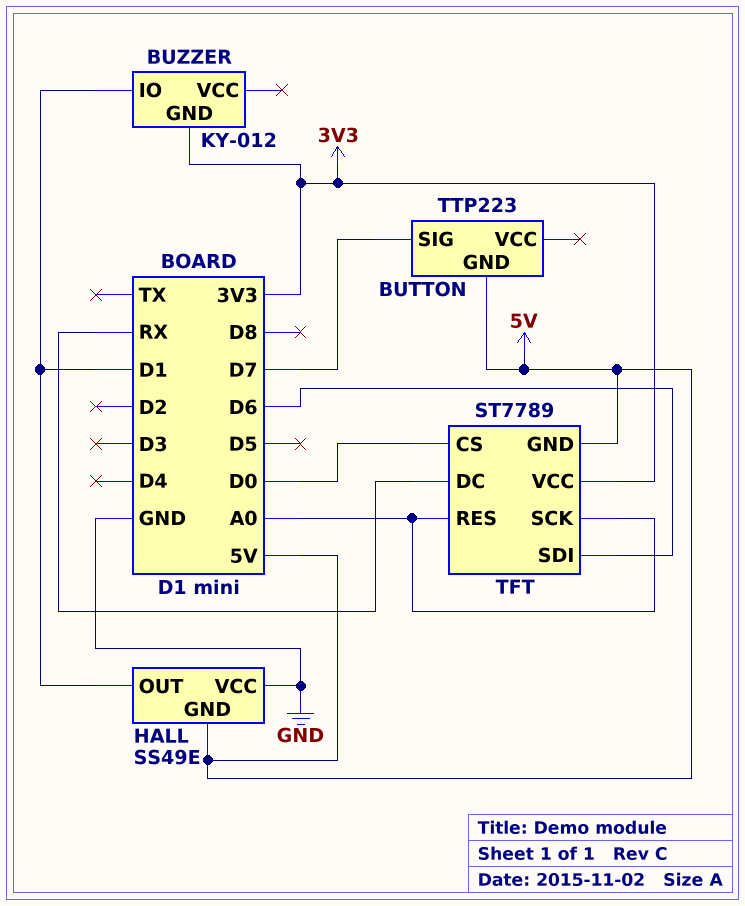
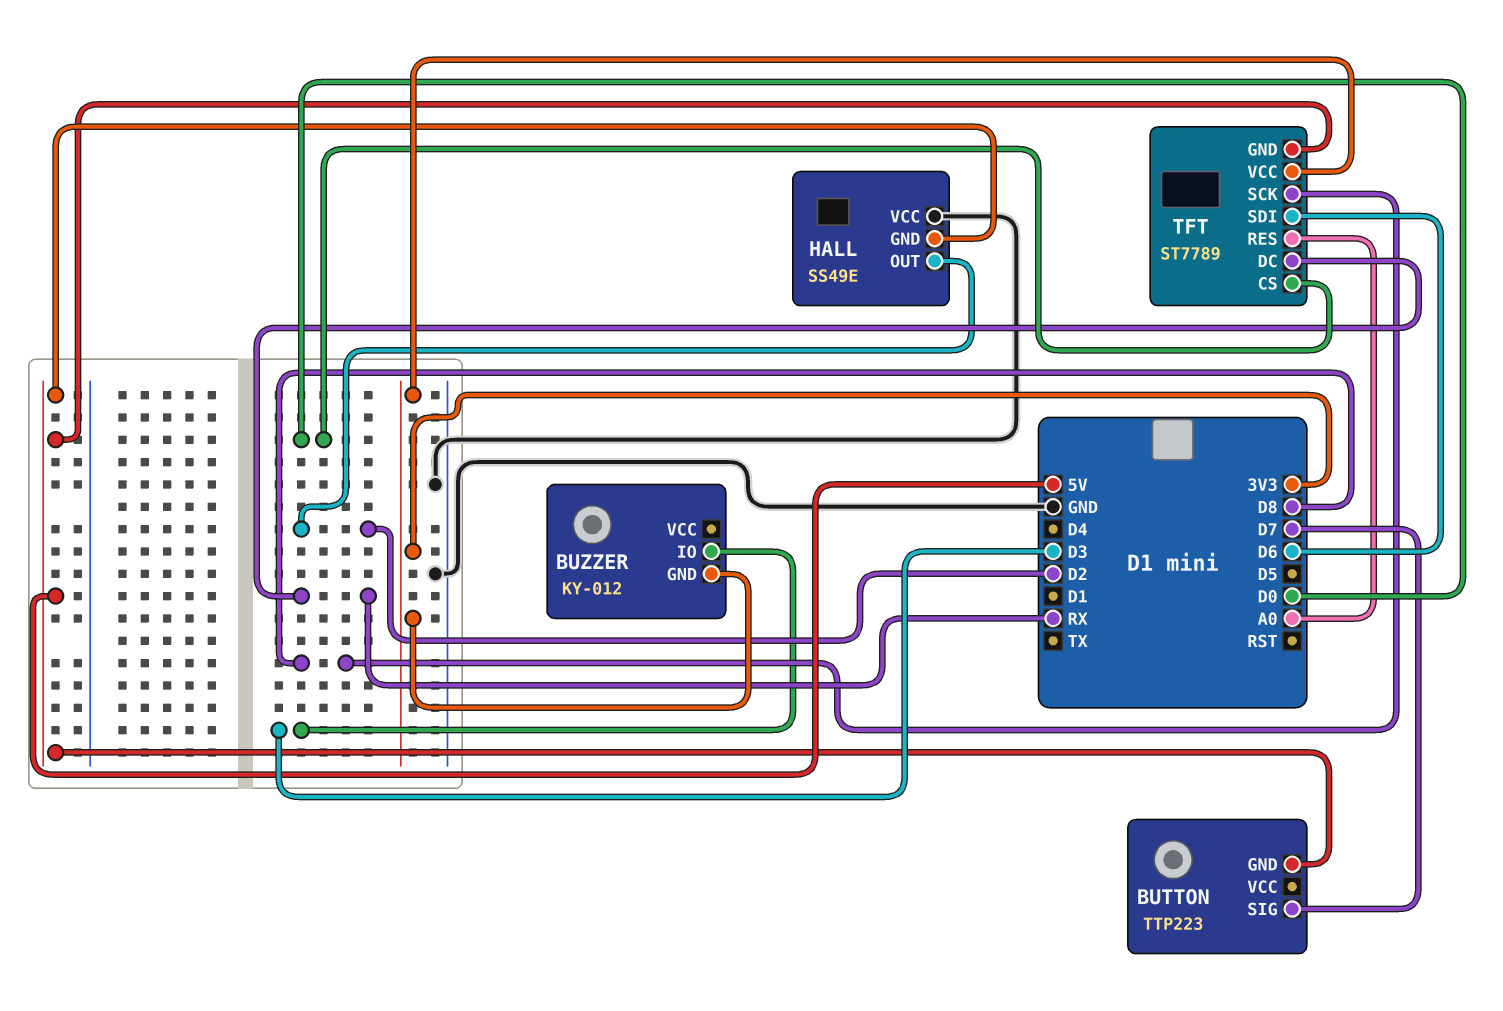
BUZZER pin IO: D1 -> D3
HALL pin OUT: D1 -> D2
TFT pin SCK: A0 -> D8

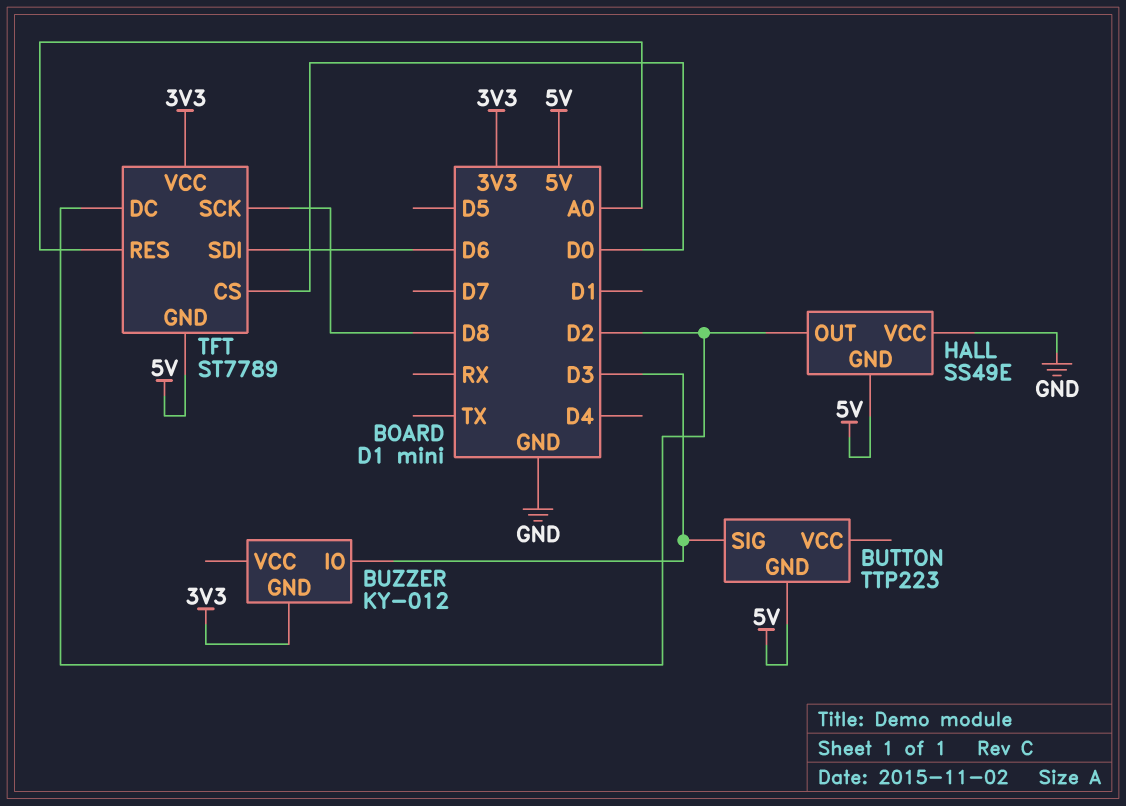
BUTTON pin SIG: D7 -> D3
TFT pin DC: RX -> D2

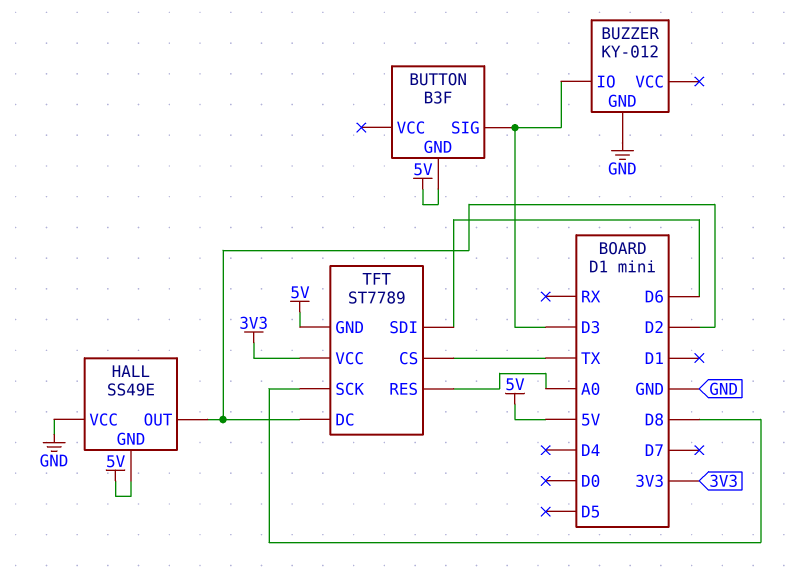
BUTTON: TTP223 -> B3F
BUZZER pin GND: 3V3 -> GND
TFT pin CS: D0 -> TX

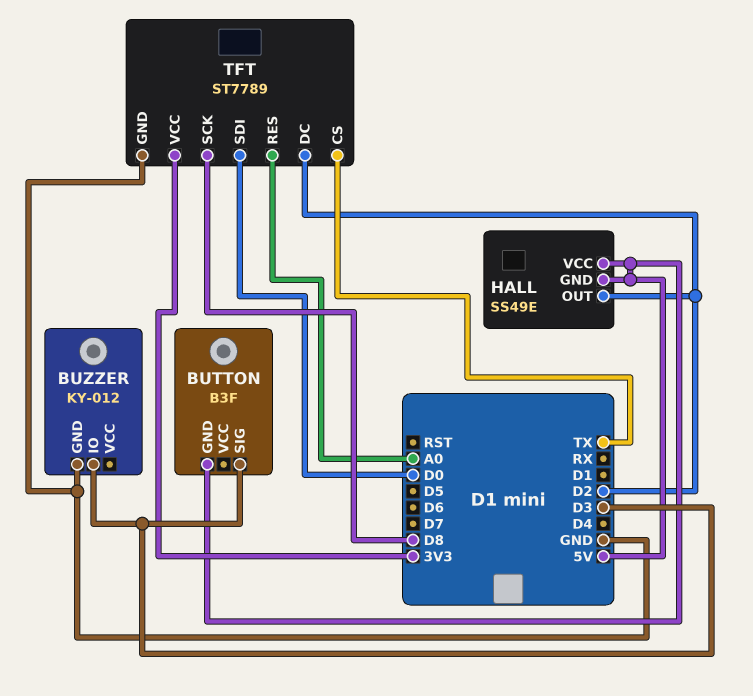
HALL pin VCC: GND -> 5V
TFT pin GND: 5V -> GND
TFT pin SDI: D6 -> D0

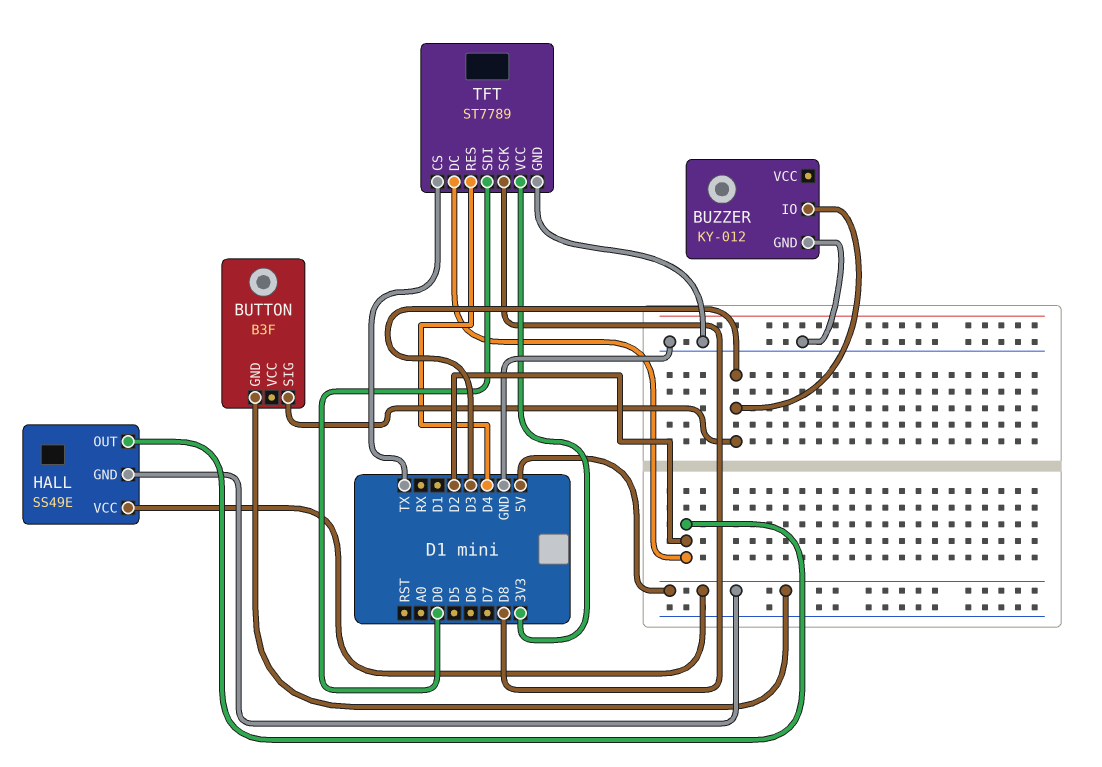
TFT pin RES: A0 -> D4

